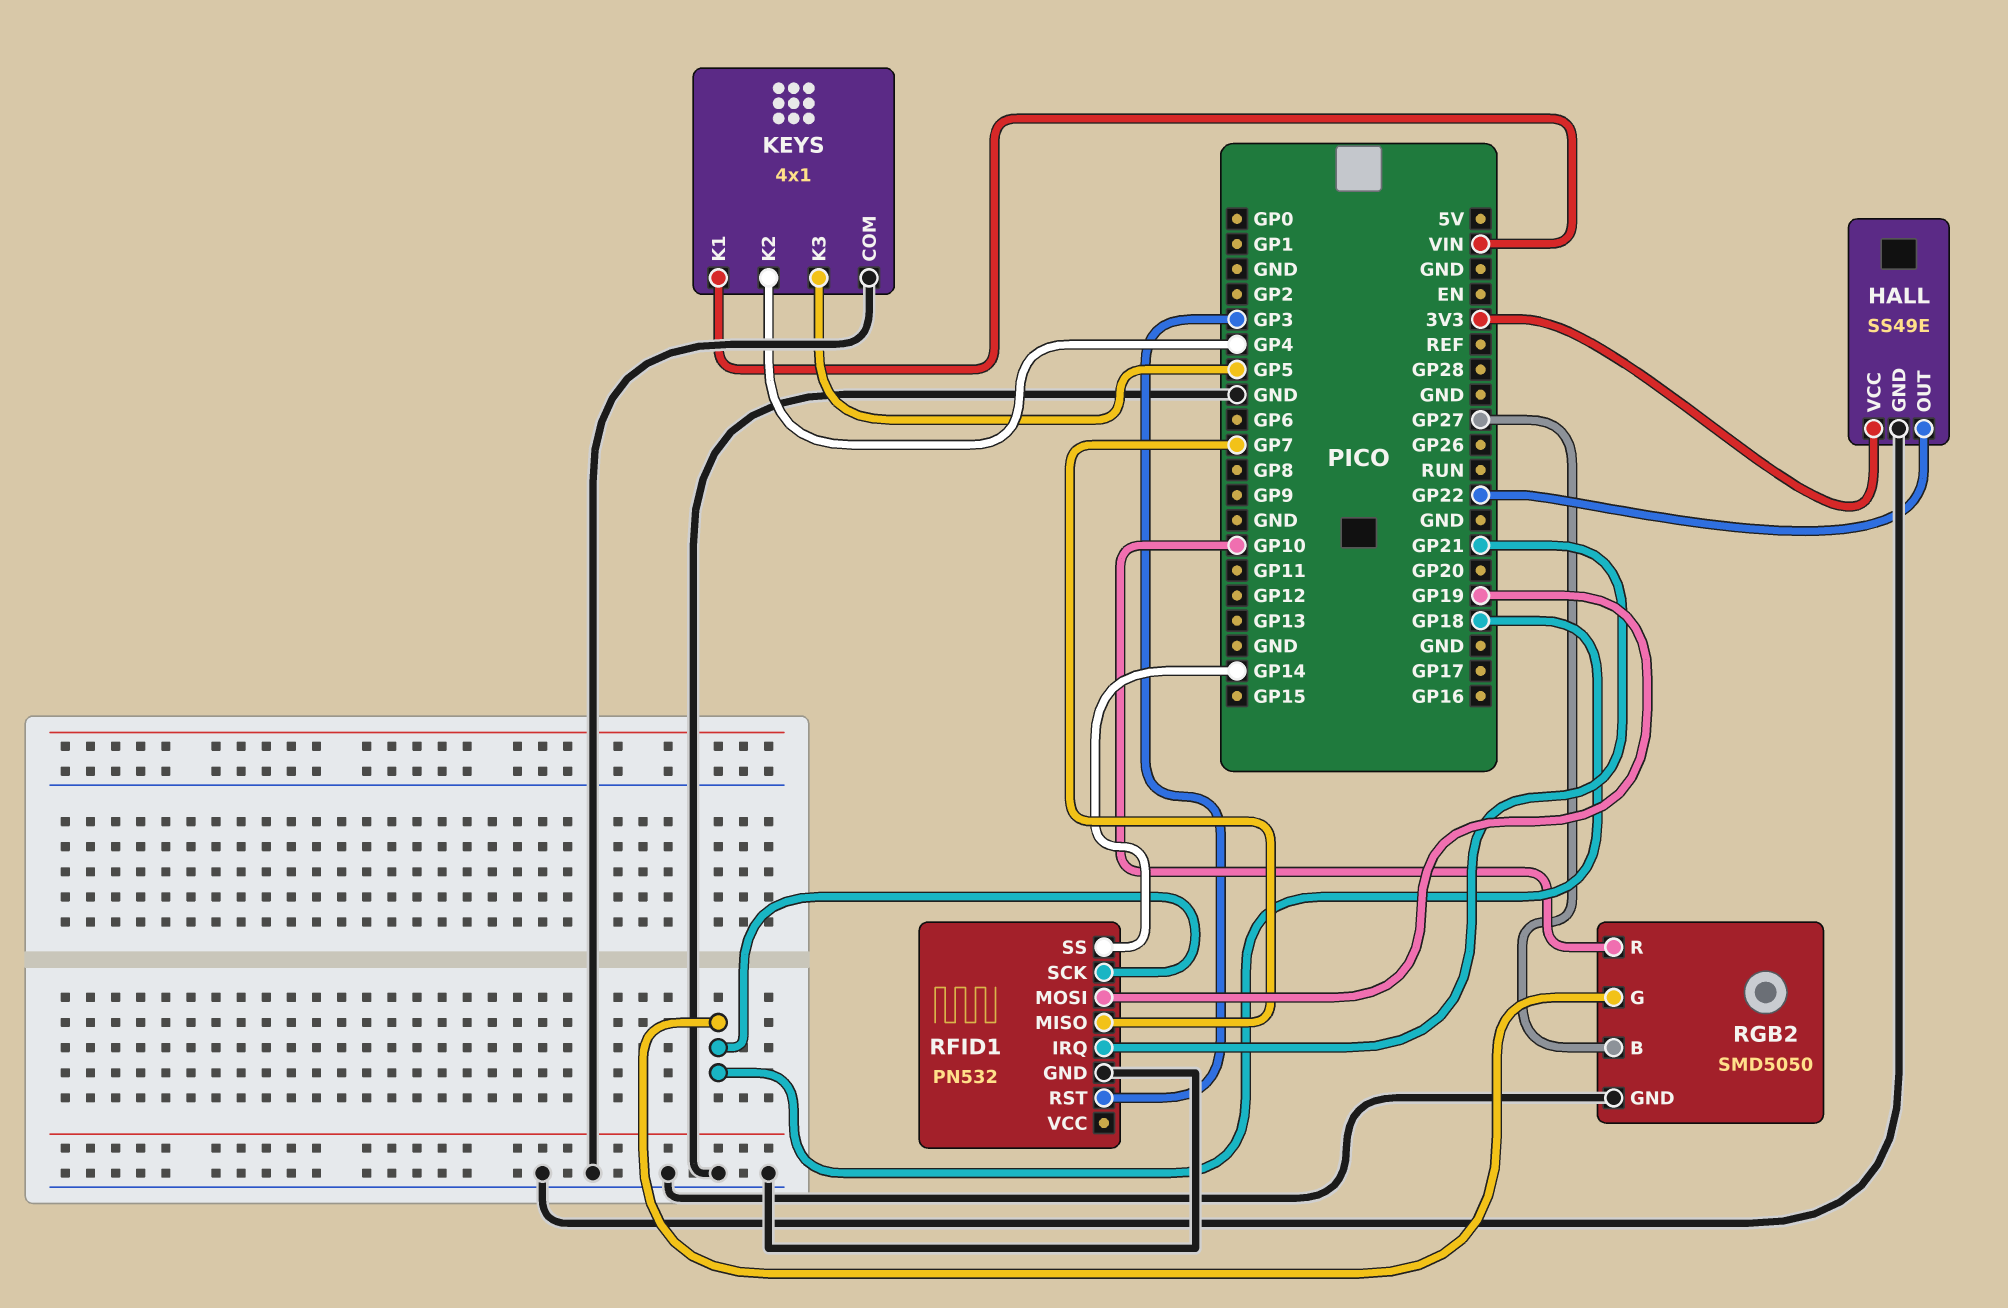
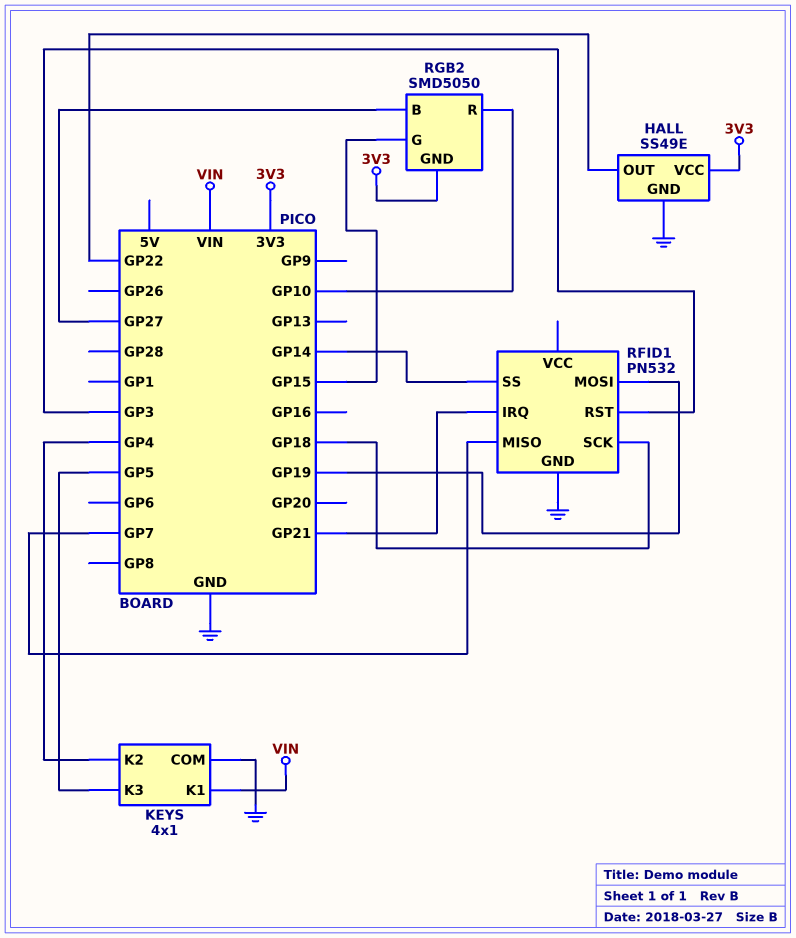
RGB2 pin G: GP18 -> GP15
RGB2 pin GND: GND -> 3V3

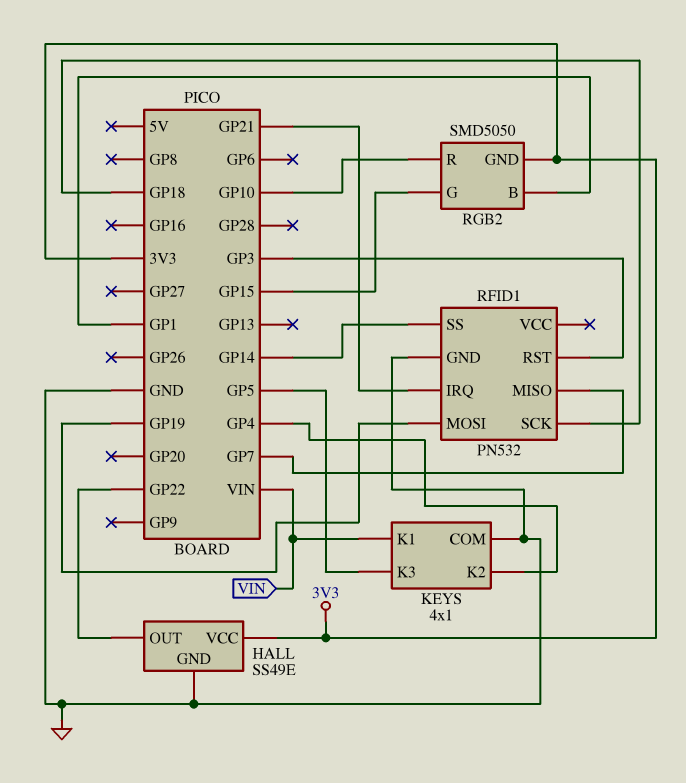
RGB2 pin B: GP27 -> GP1

